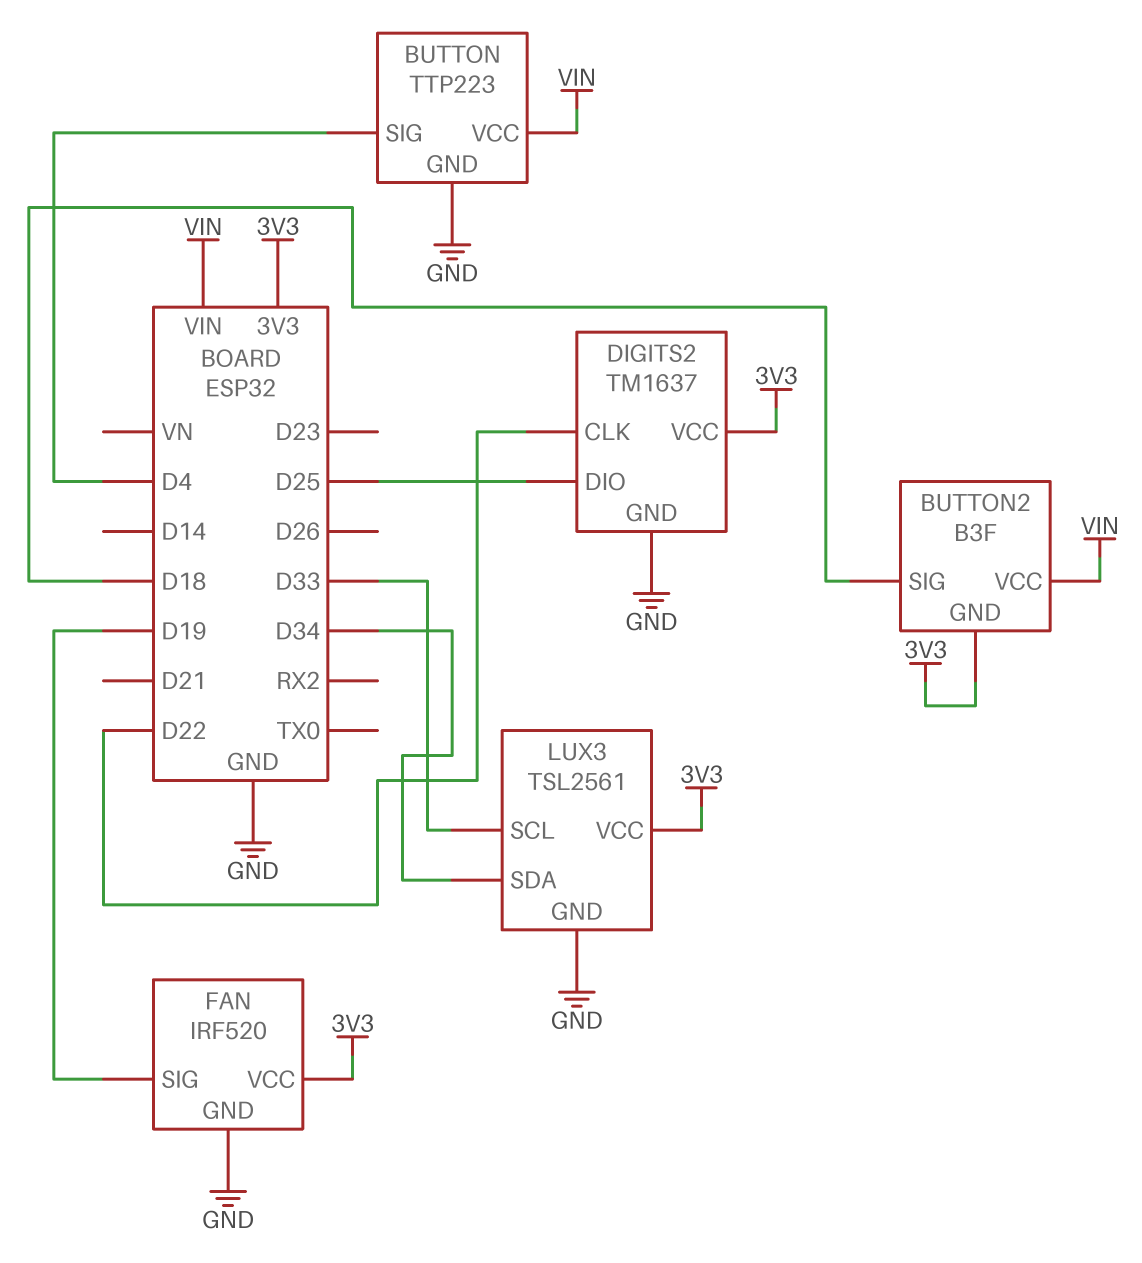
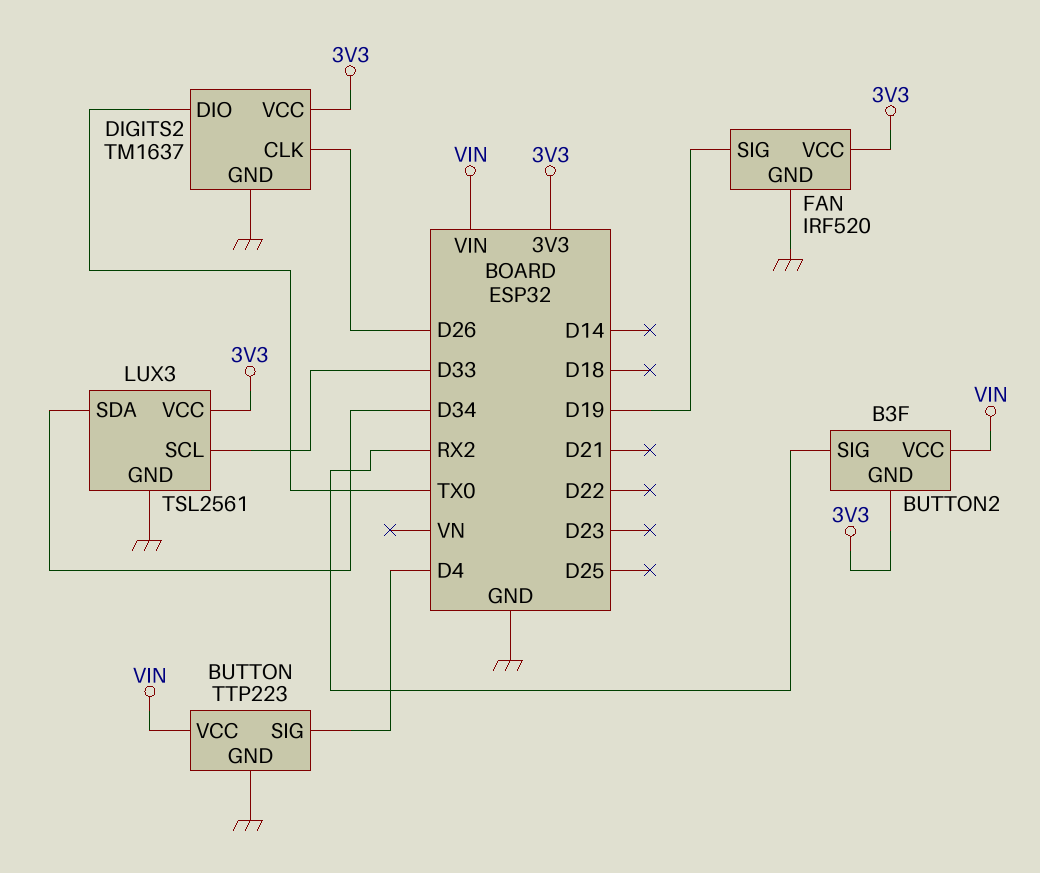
BUTTON2 pin SIG: D18 -> RX2
DIGITS2 pin CLK: D22 -> D26
DIGITS2 pin DIO: D25 -> TX0

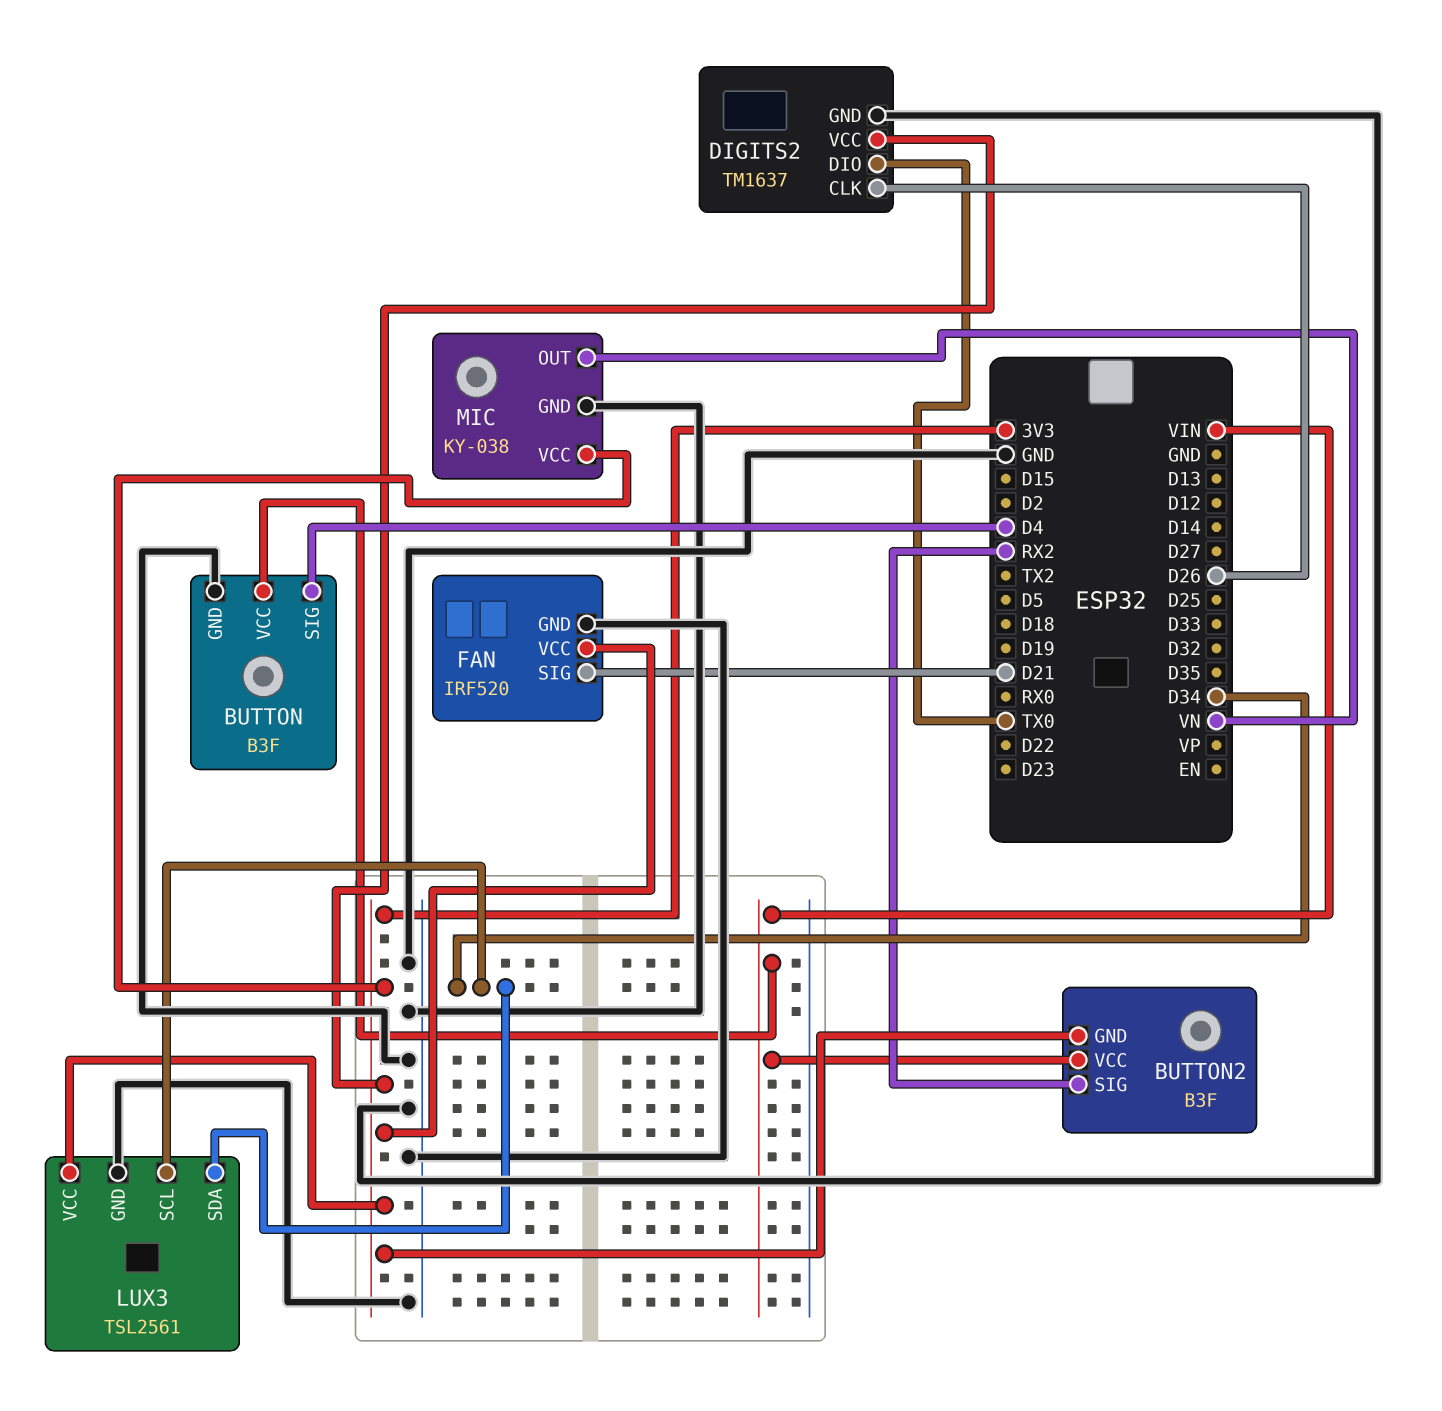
BUTTON: TTP223 -> B3F
FAN pin SIG: D19 -> D21
LUX3 pin SCL: D33 -> D34
MIC: none -> KY-038
MIC pin GND: none -> GND
MIC pin OUT: none -> VN
MIC pin VCC: none -> 3V3

